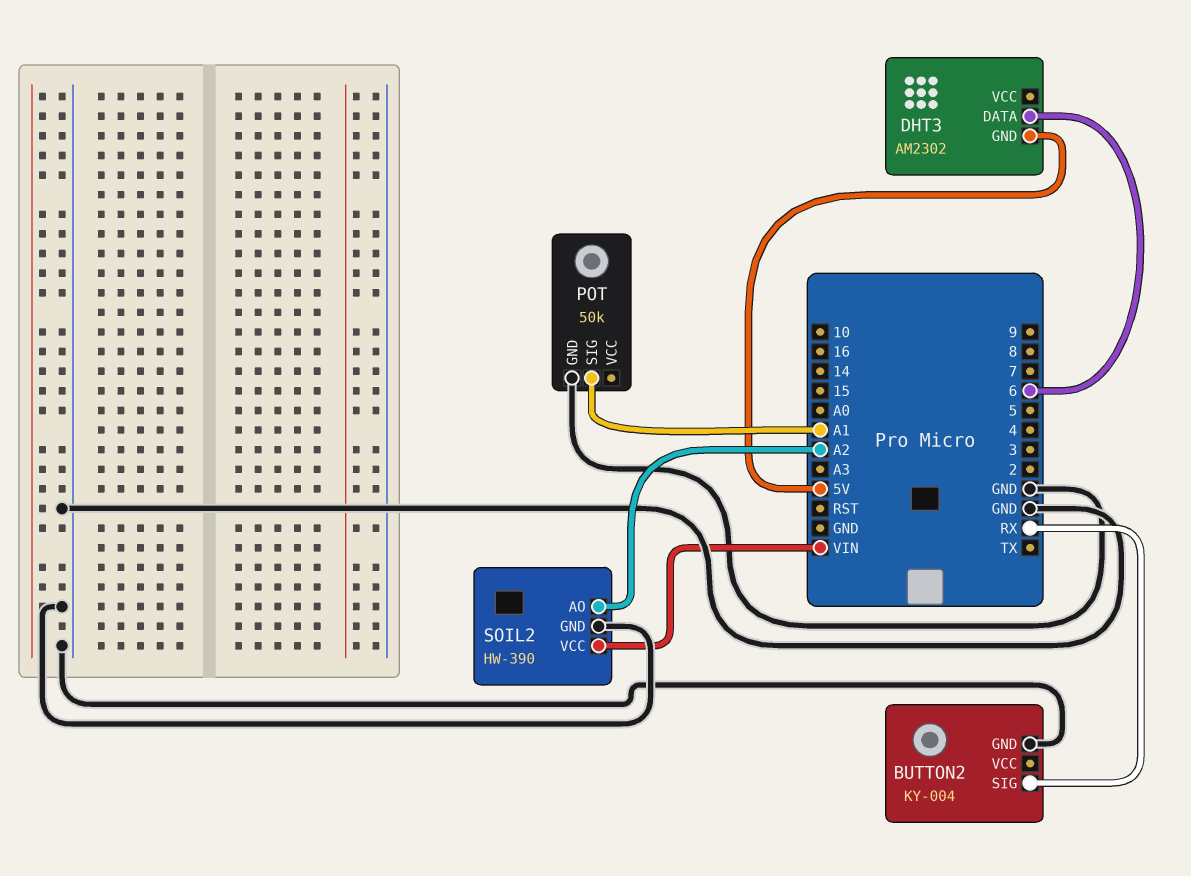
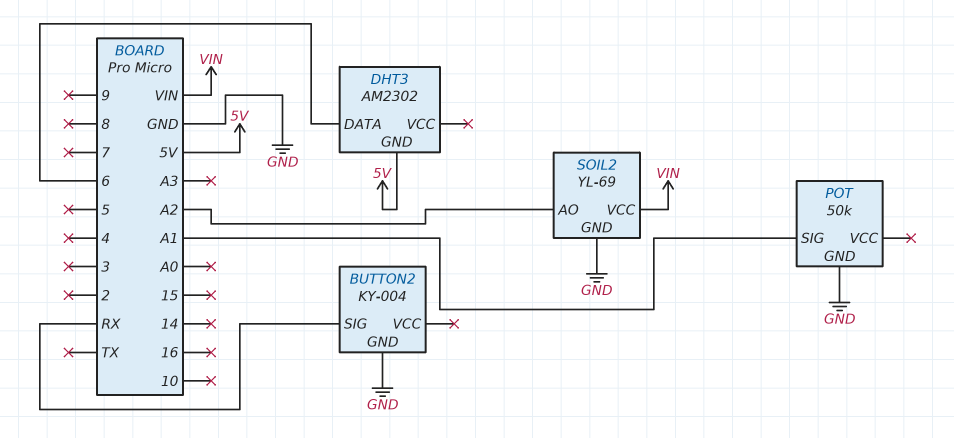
SOIL2: HW-390 -> YL-69

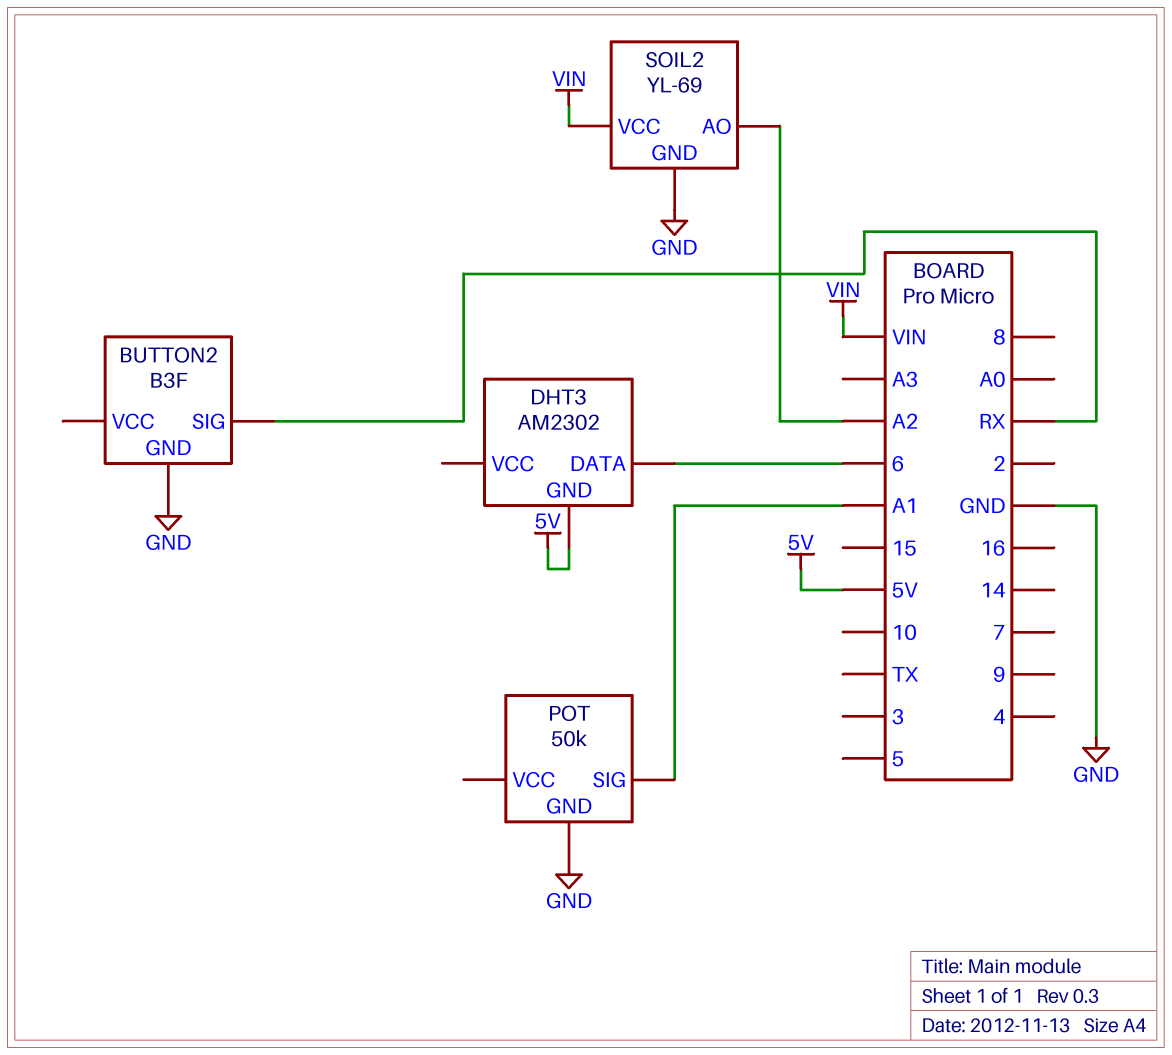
BUTTON2: KY-004 -> B3F

